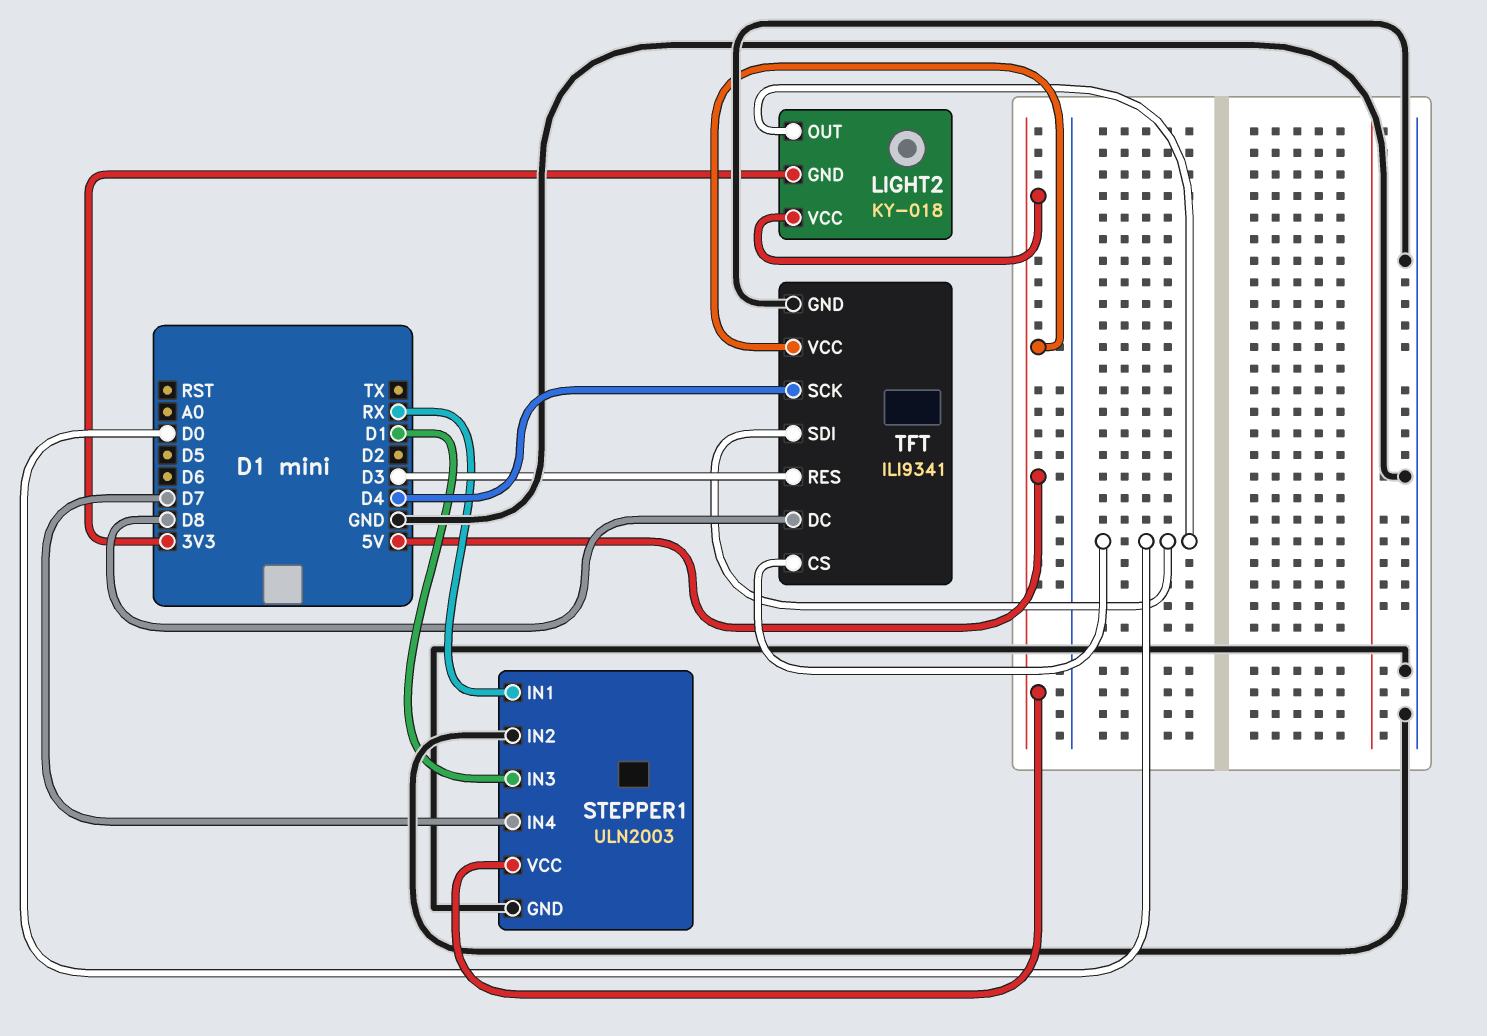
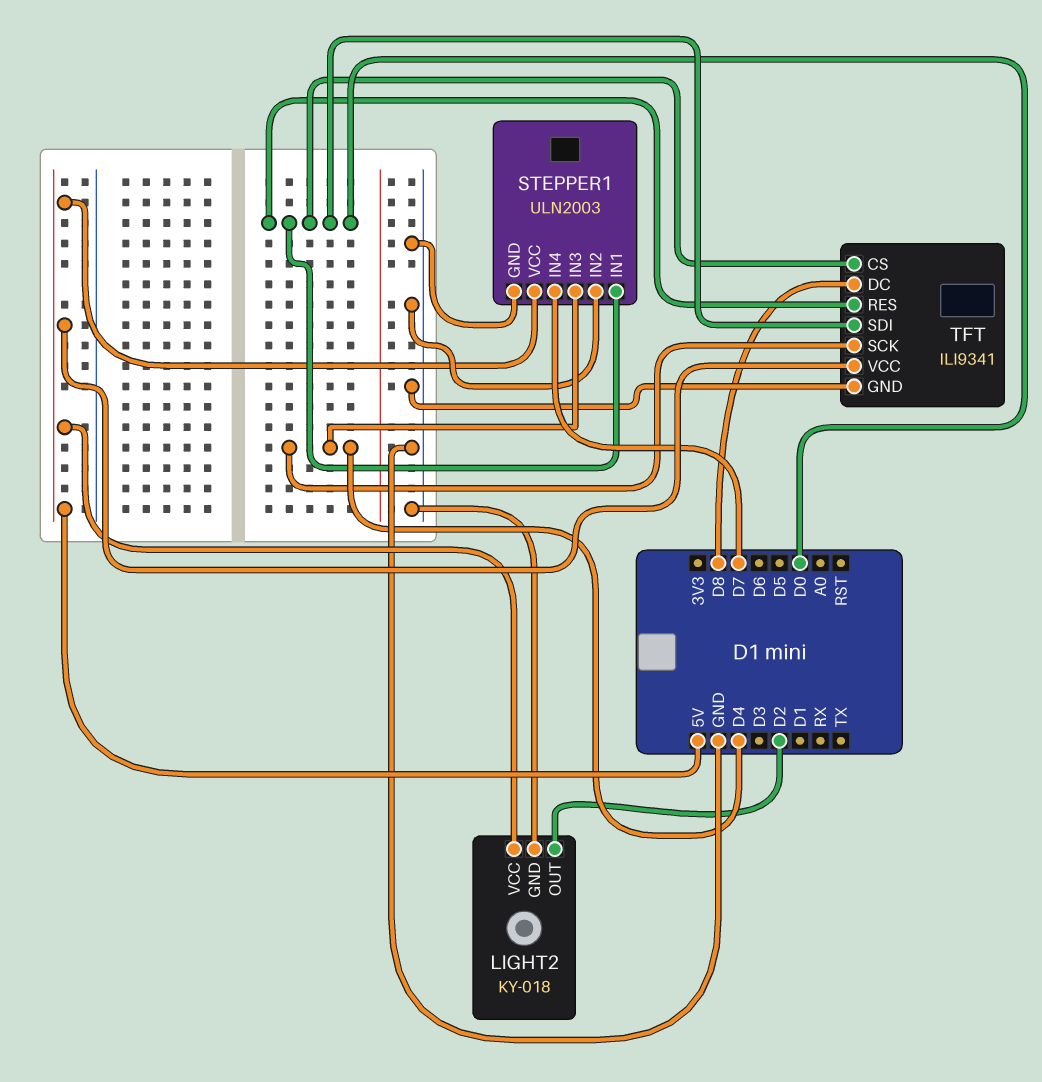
LIGHT2 pin GND: 3V3 -> GND
LIGHT2 pin OUT: D0 -> D2
STEPPER1 pin IN1: RX -> D0
STEPPER1 pin IN3: D1 -> D4
TFT pin RES: D3 -> D0

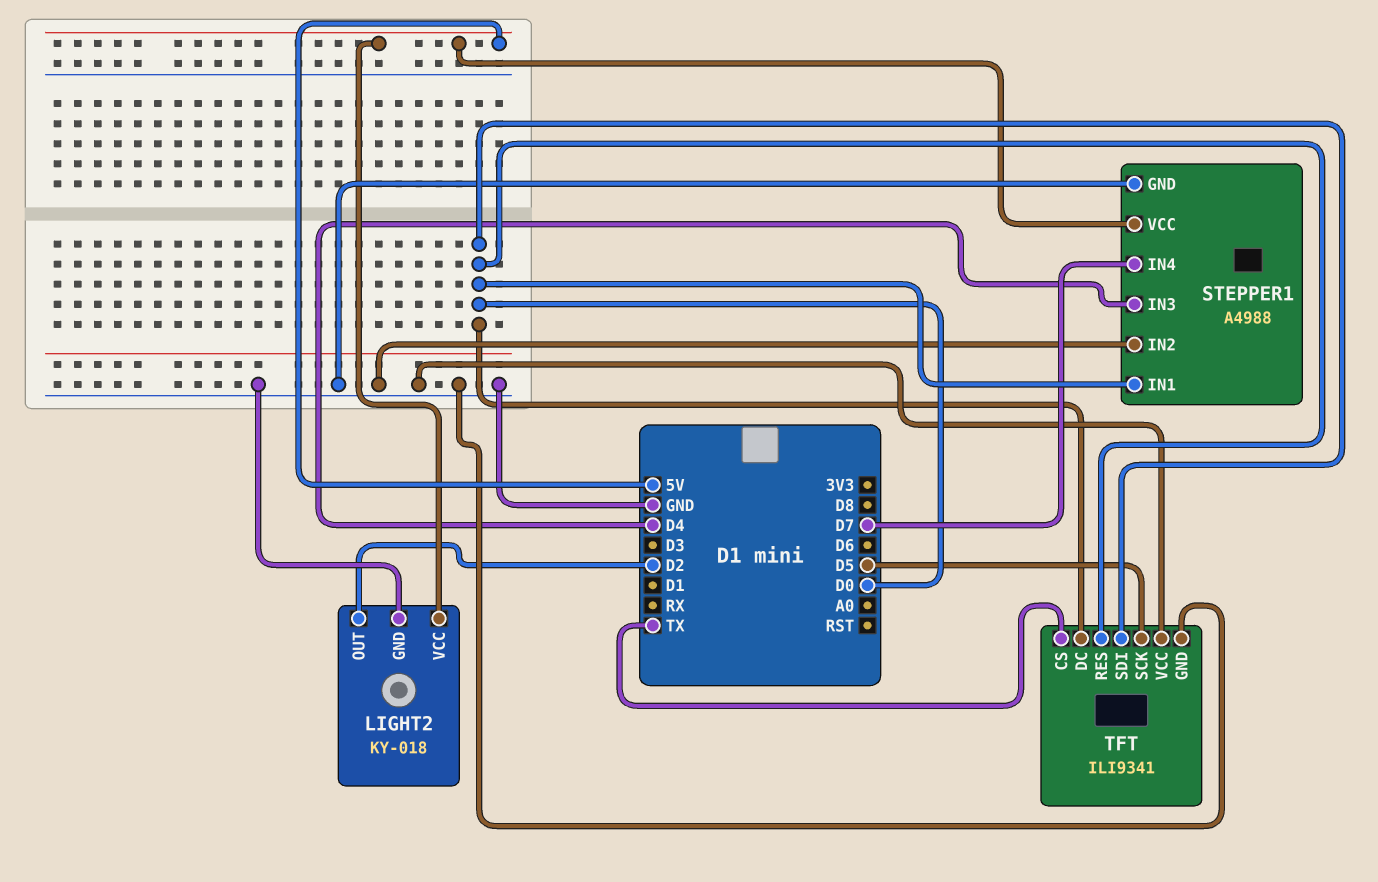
STEPPER1: ULN2003 -> A4988
TFT pin CS: D0 -> TX
TFT pin DC: D8 -> D0
TFT pin SCK: D4 -> D5
TFT pin VCC: 5V -> GND

